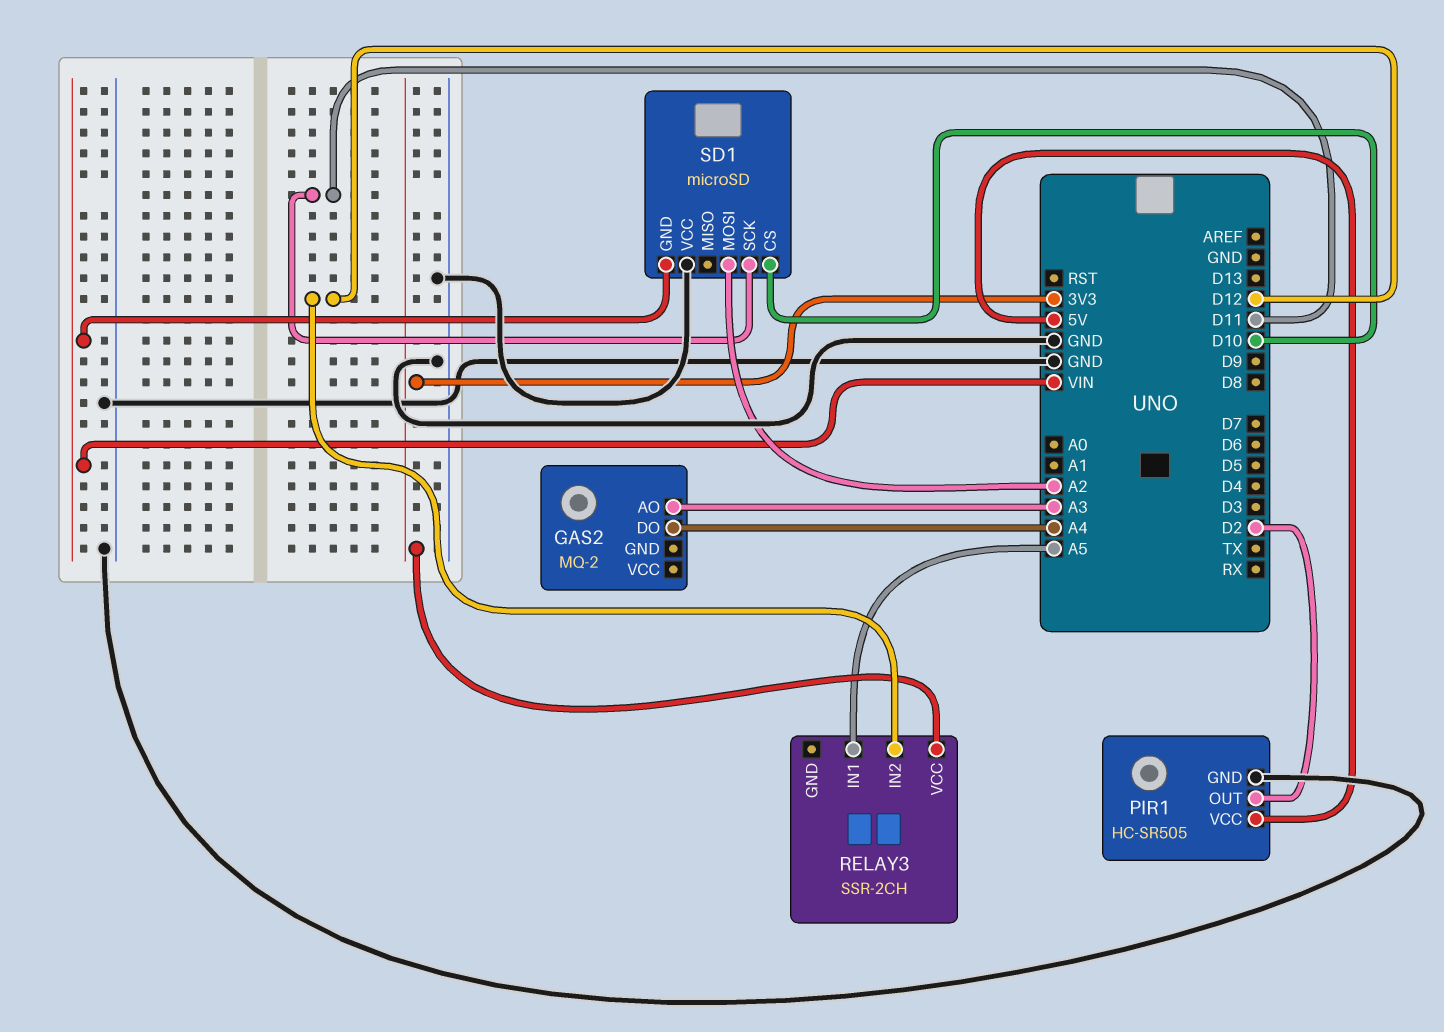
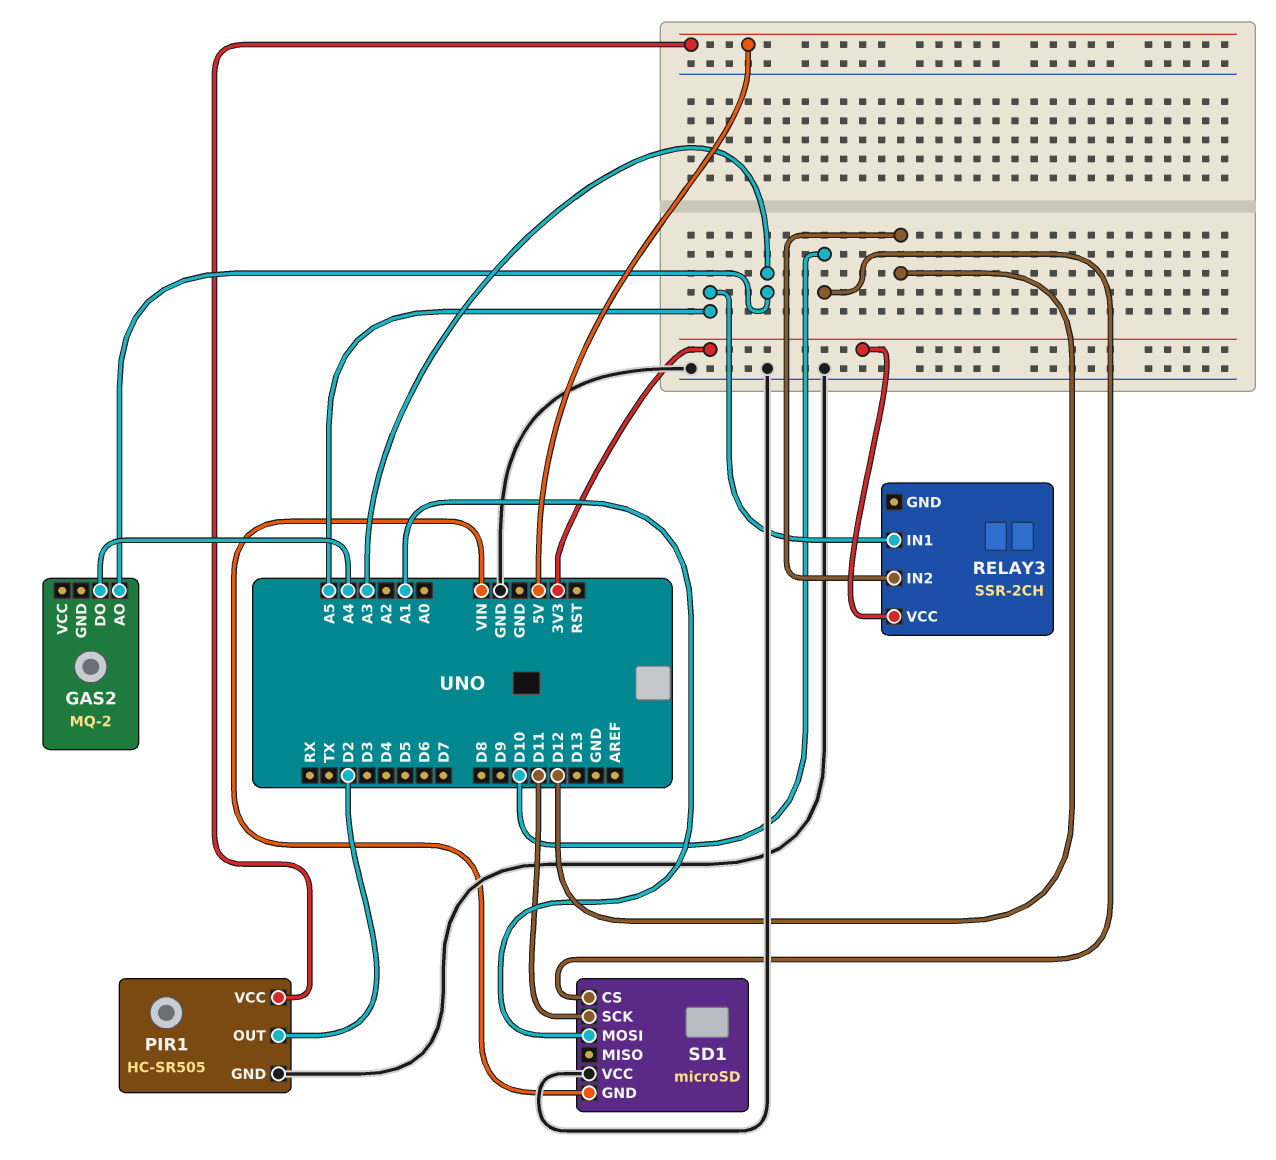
SD1 pin MOSI: A2 -> A1

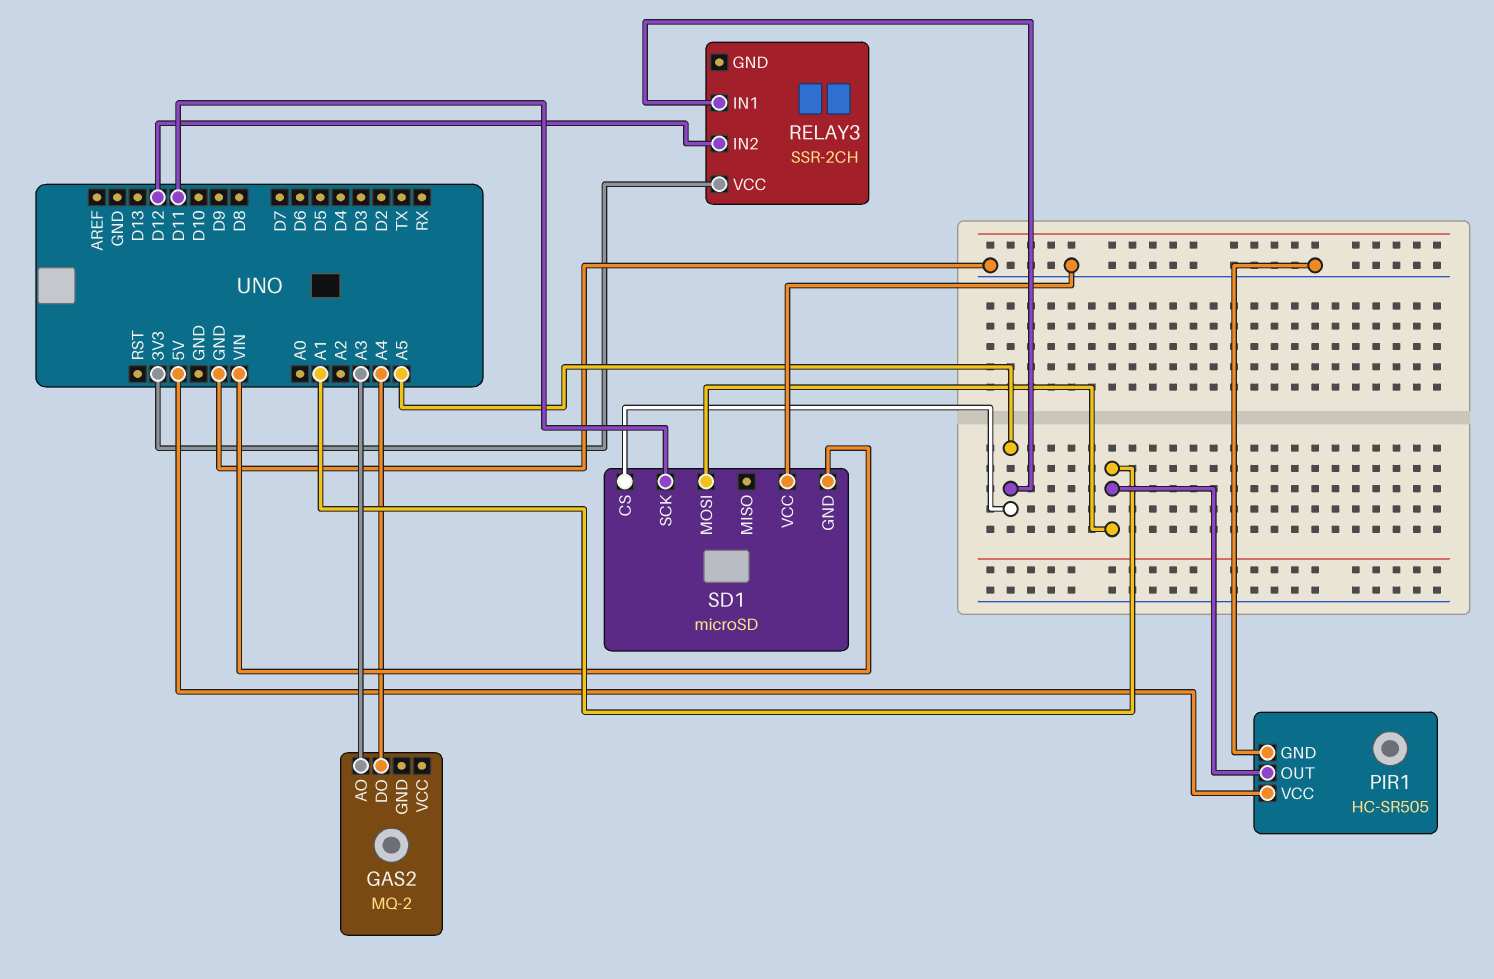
PIR1 pin OUT: D2 -> A1
SD1 pin CS: D10 -> A5

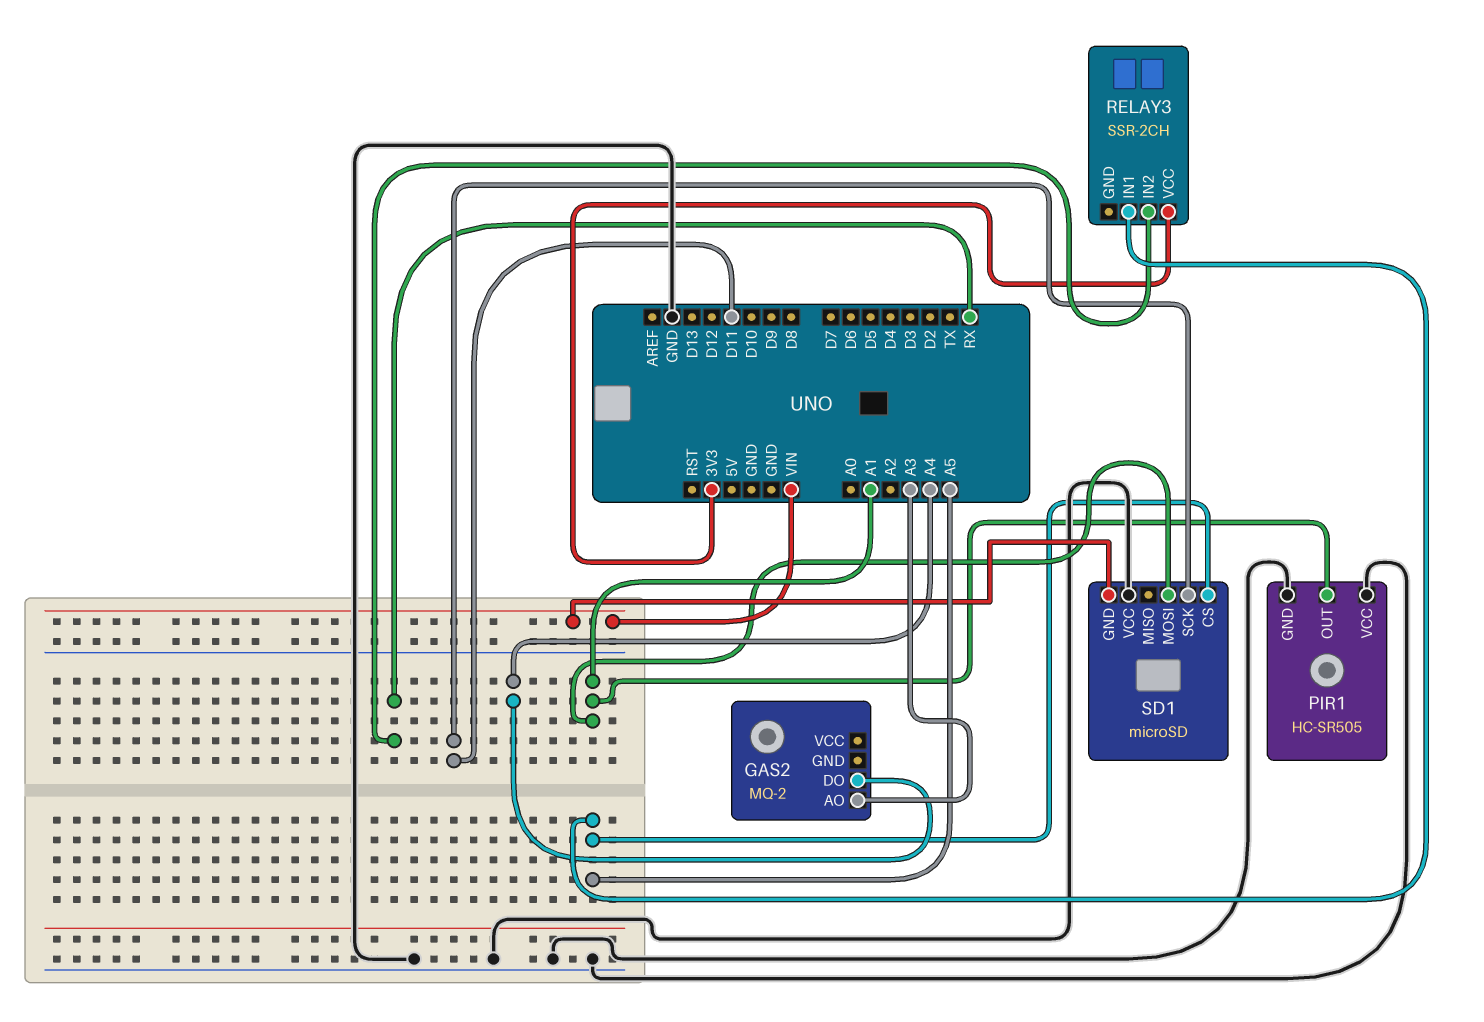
PIR1 pin VCC: 5V -> GND
RELAY3 pin IN2: D12 -> RX

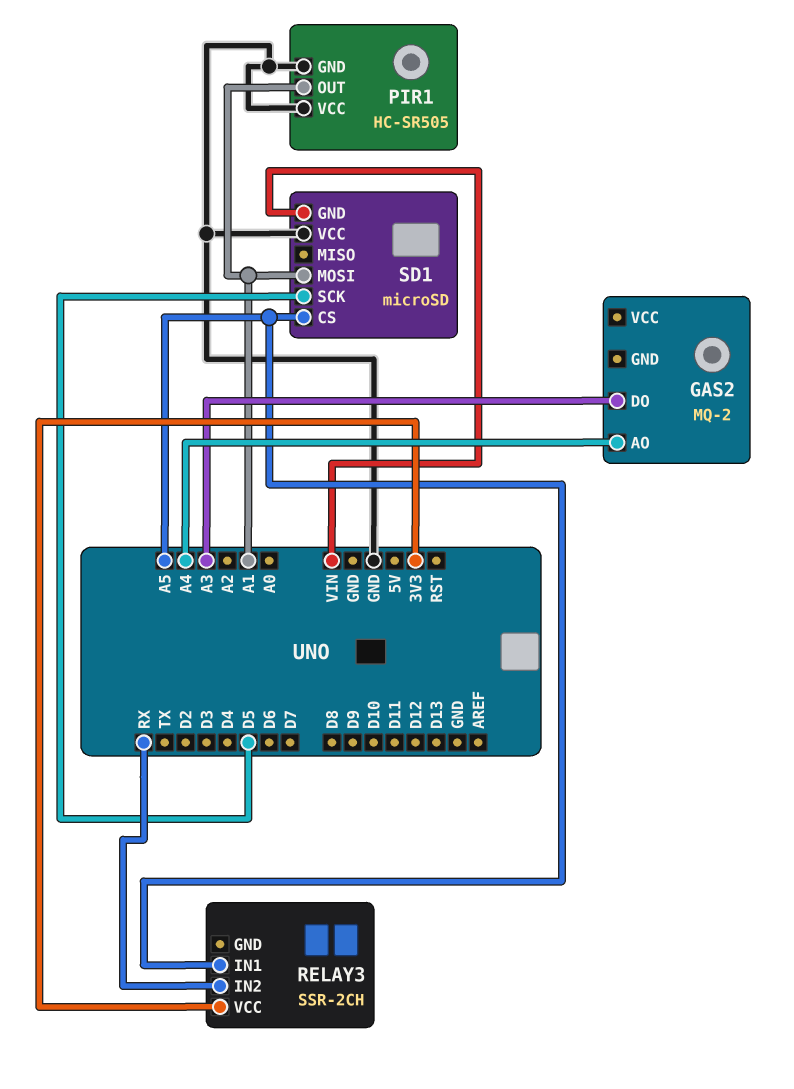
GAS2 pin AO: A3 -> A4
GAS2 pin DO: A4 -> A3
SD1 pin SCK: D11 -> D5

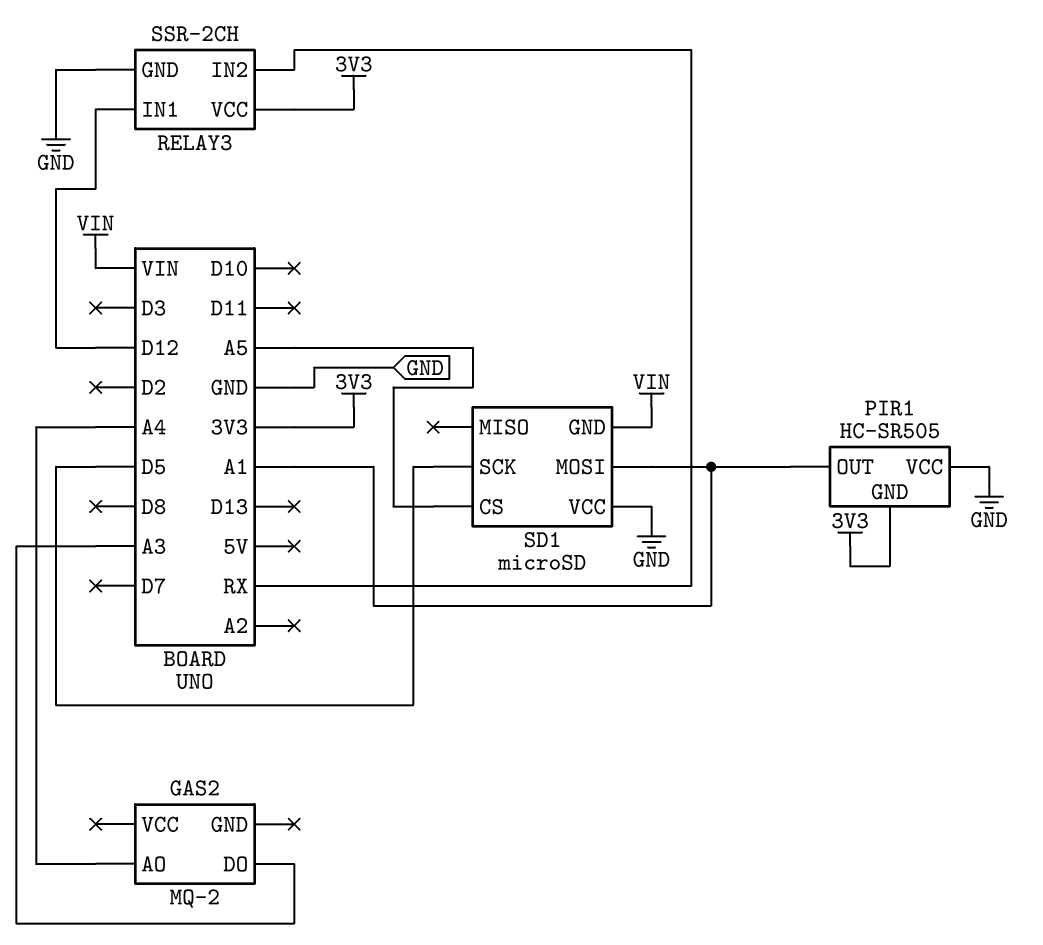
PIR1 pin GND: GND -> 3V3
RELAY3 pin GND: none -> GND
RELAY3 pin IN1: A5 -> D12

